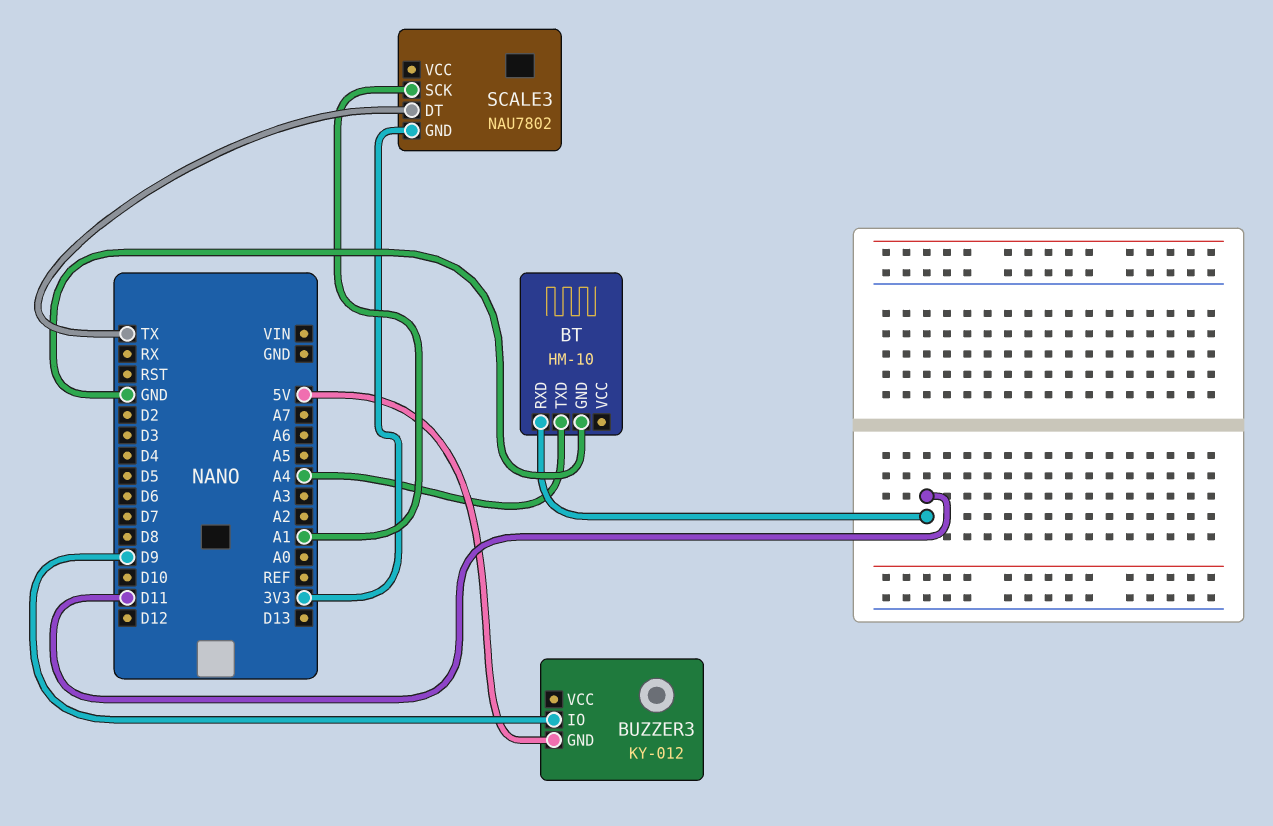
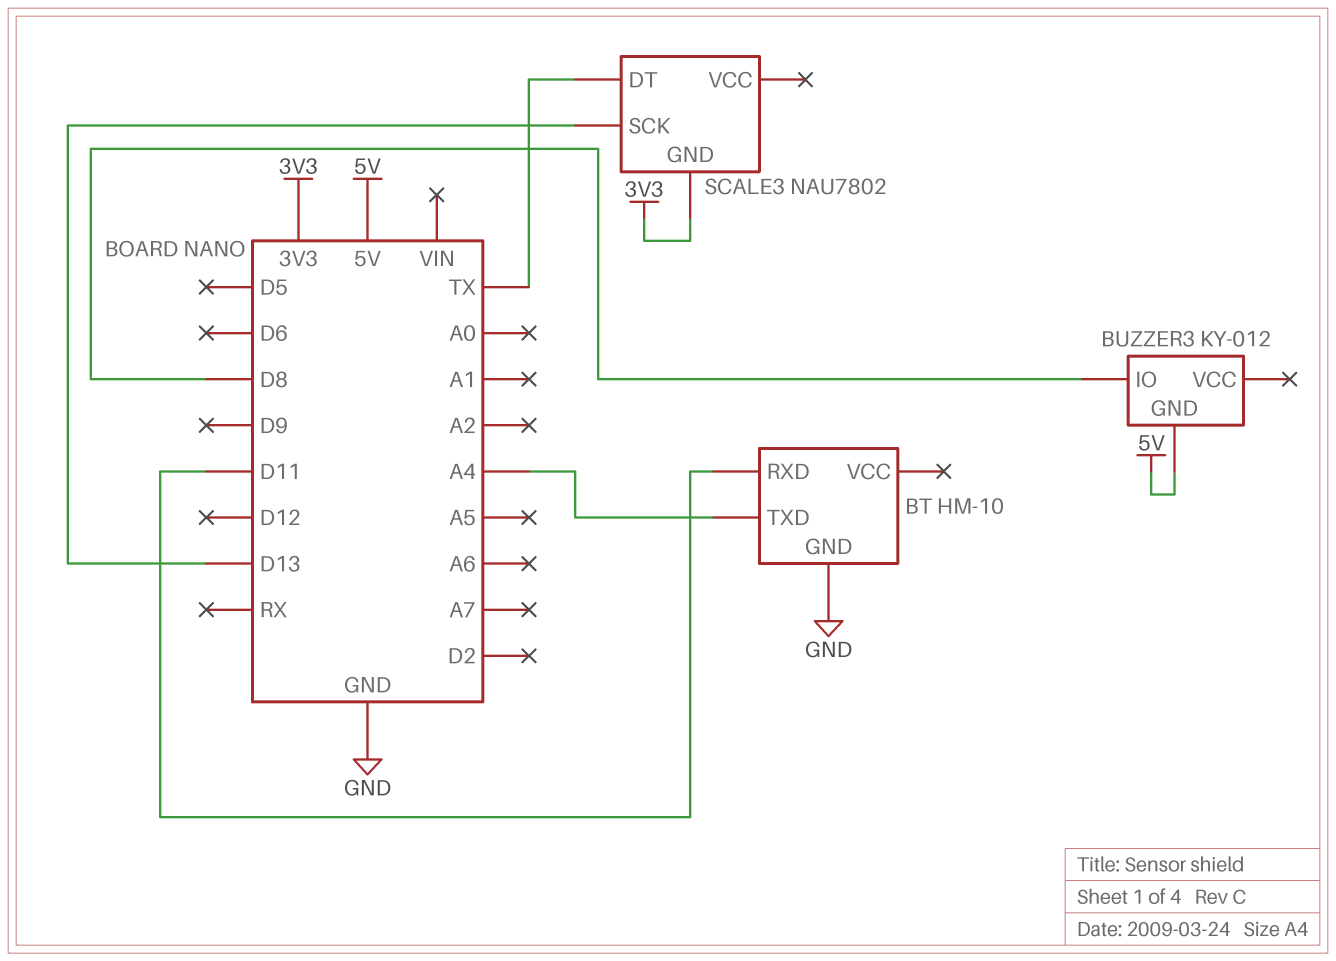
BUZZER3 pin IO: D9 -> D8
SCALE3 pin SCK: A1 -> D13

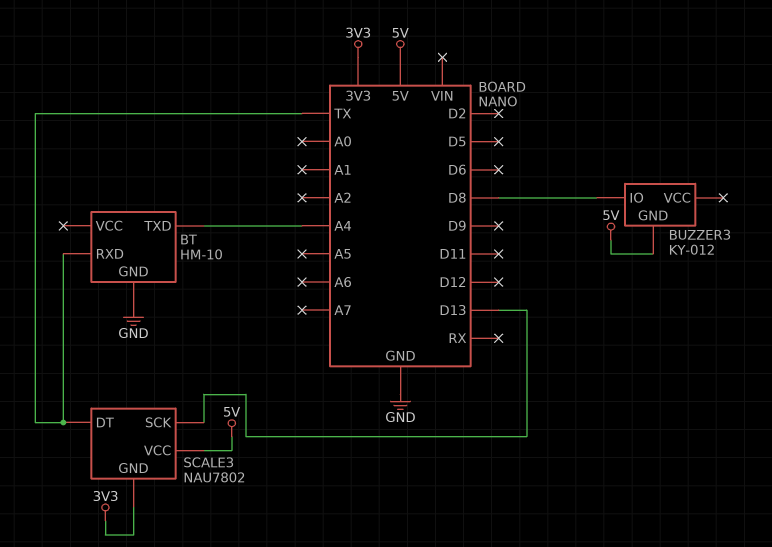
BT pin RXD: D11 -> TX
SCALE3 pin VCC: none -> 5V

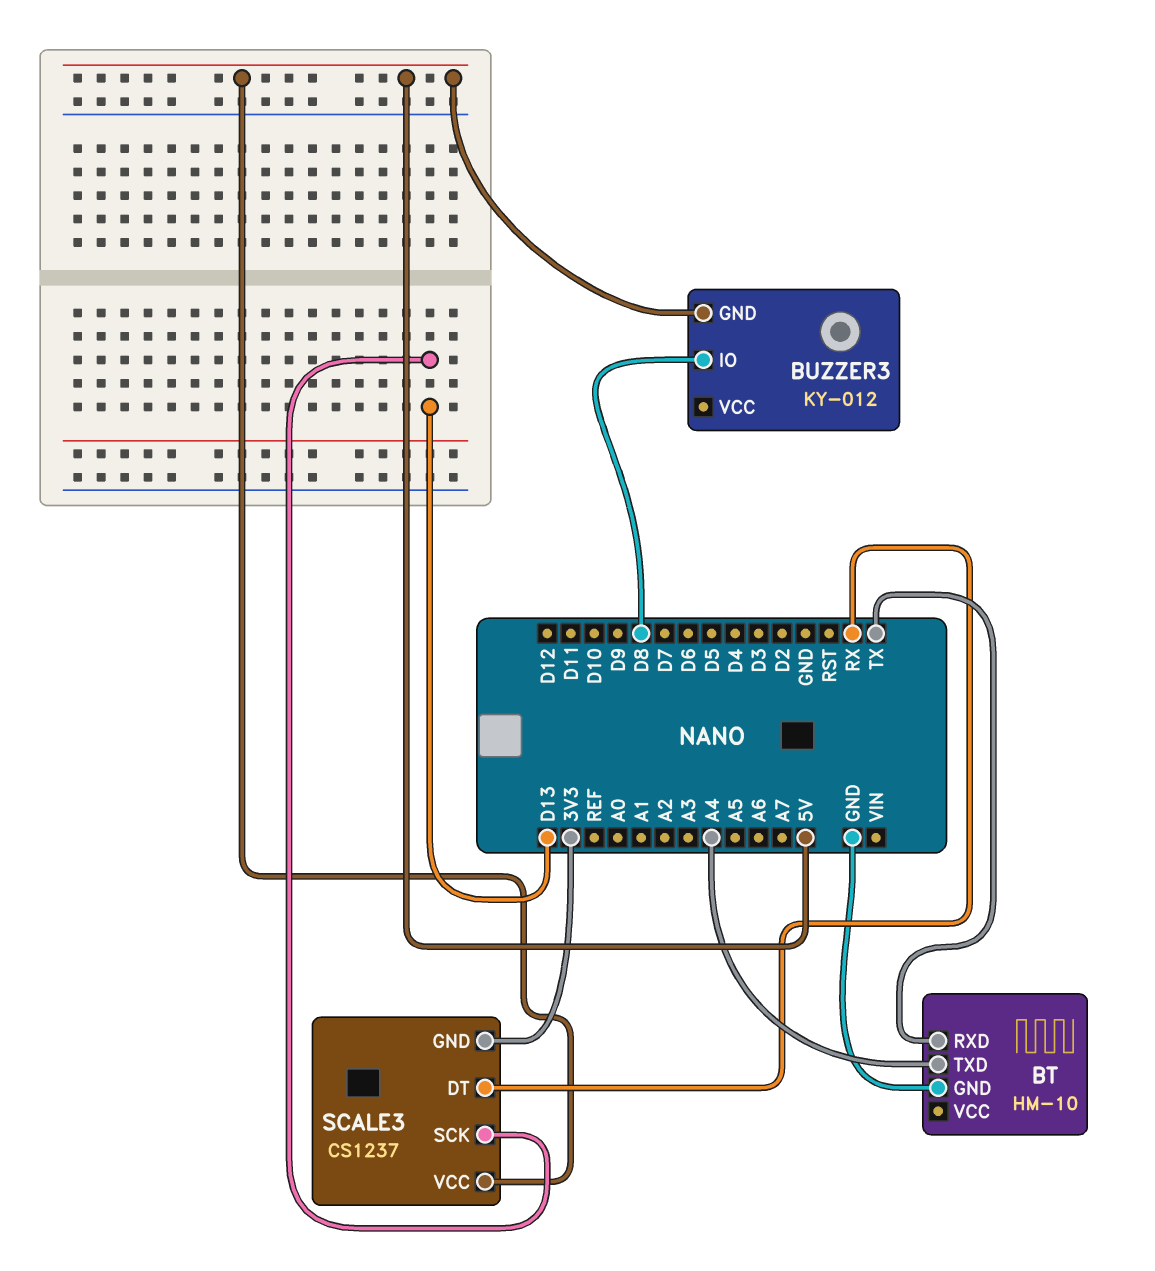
SCALE3: NAU7802 -> CS1237
SCALE3 pin DT: TX -> RX

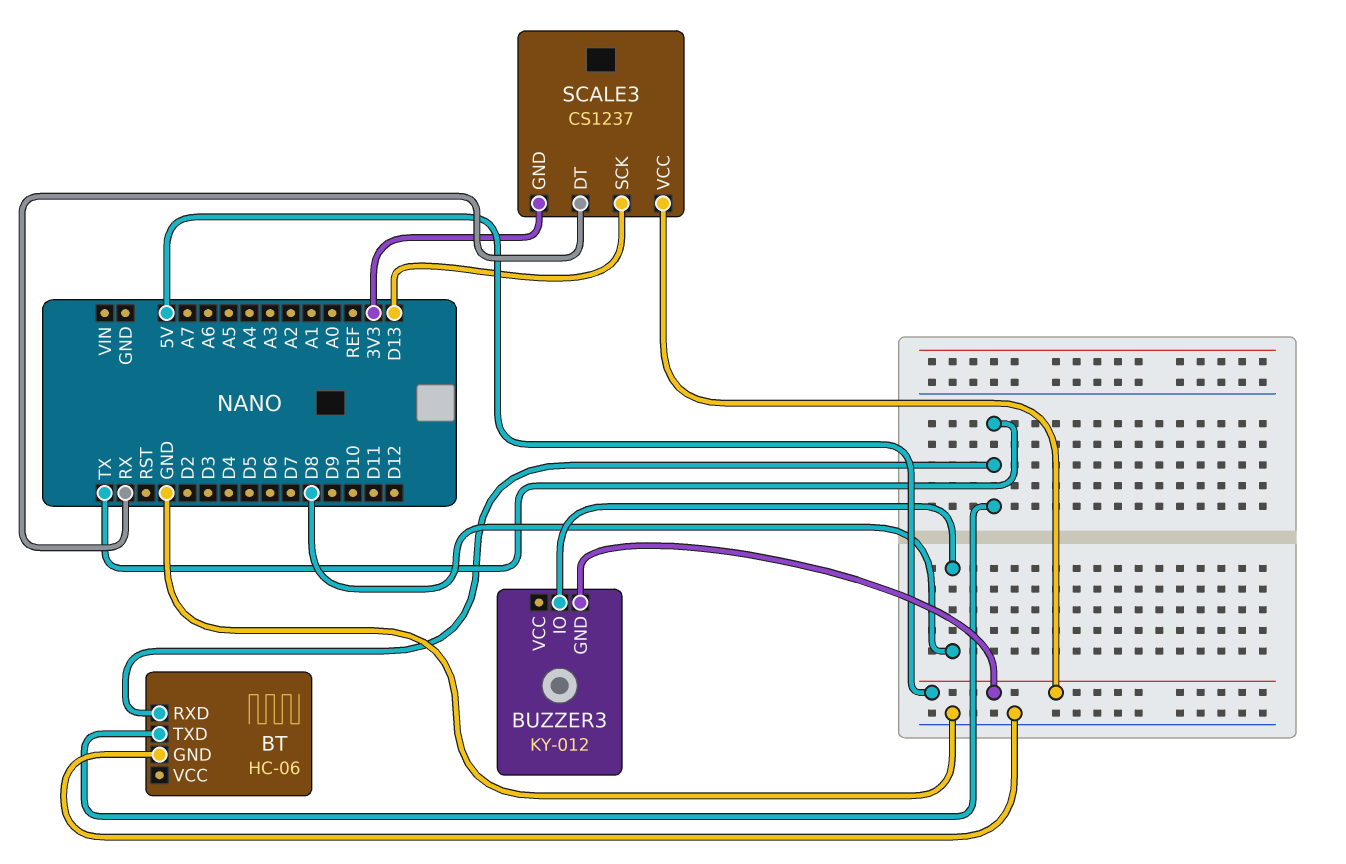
BT: HM-10 -> HC-06
BT pin TXD: A4 -> TX

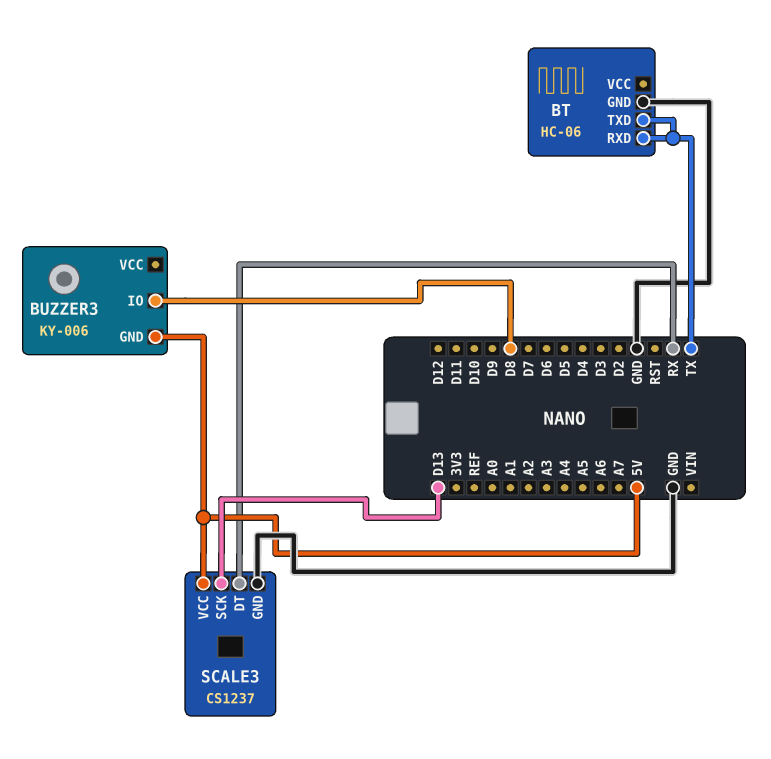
BUZZER3: KY-012 -> KY-006
SCALE3 pin GND: 3V3 -> GND

